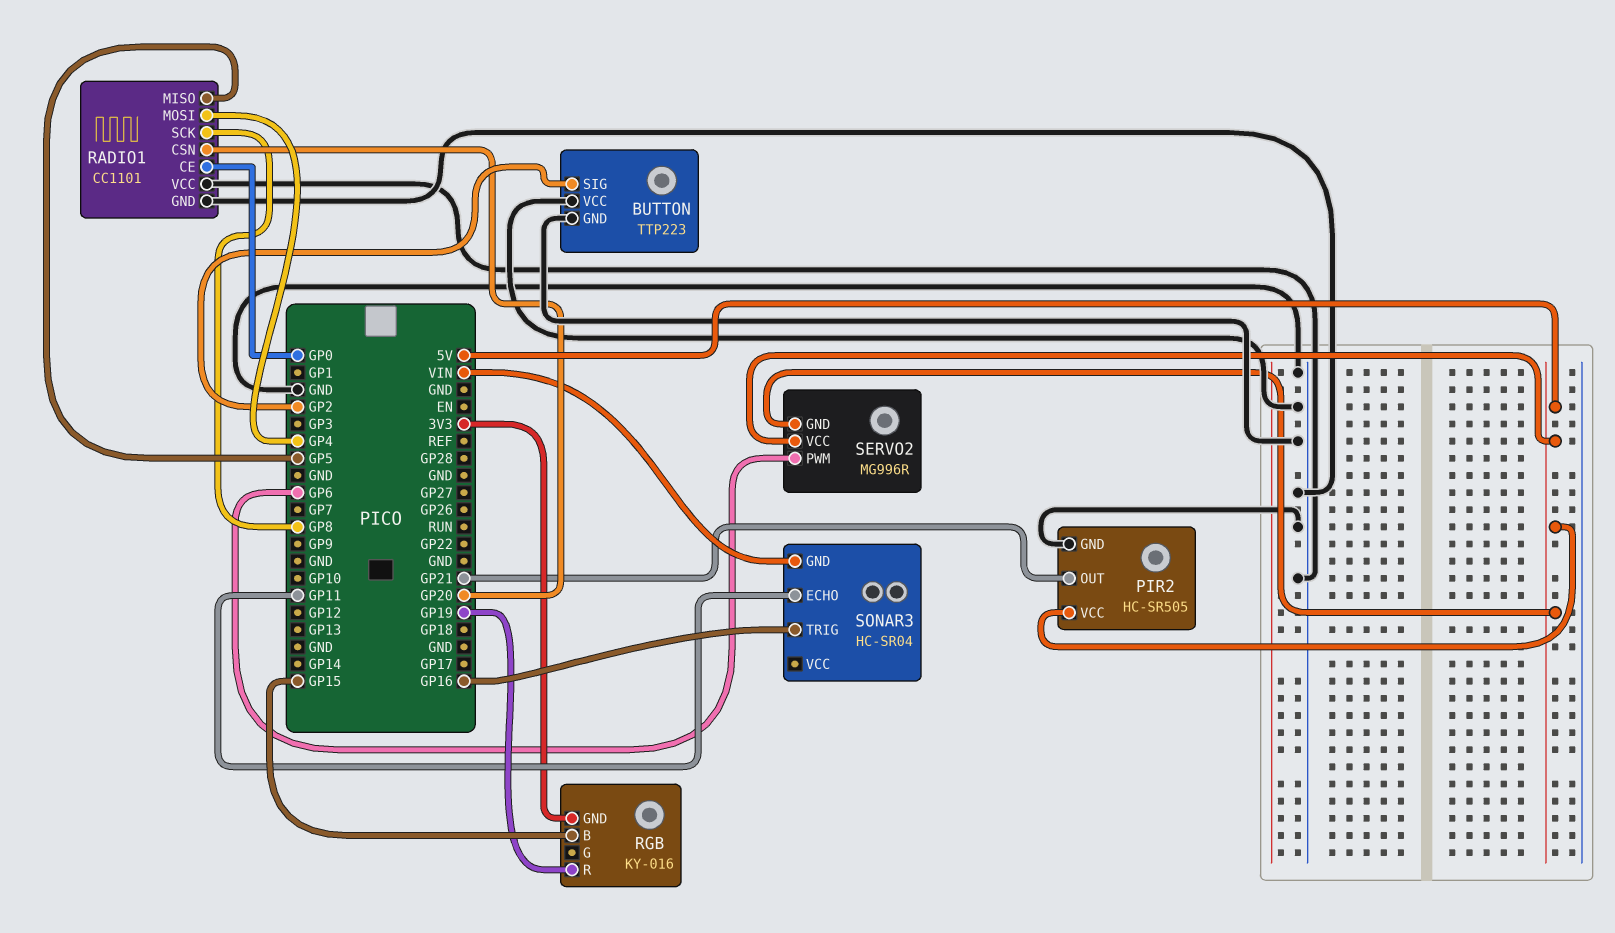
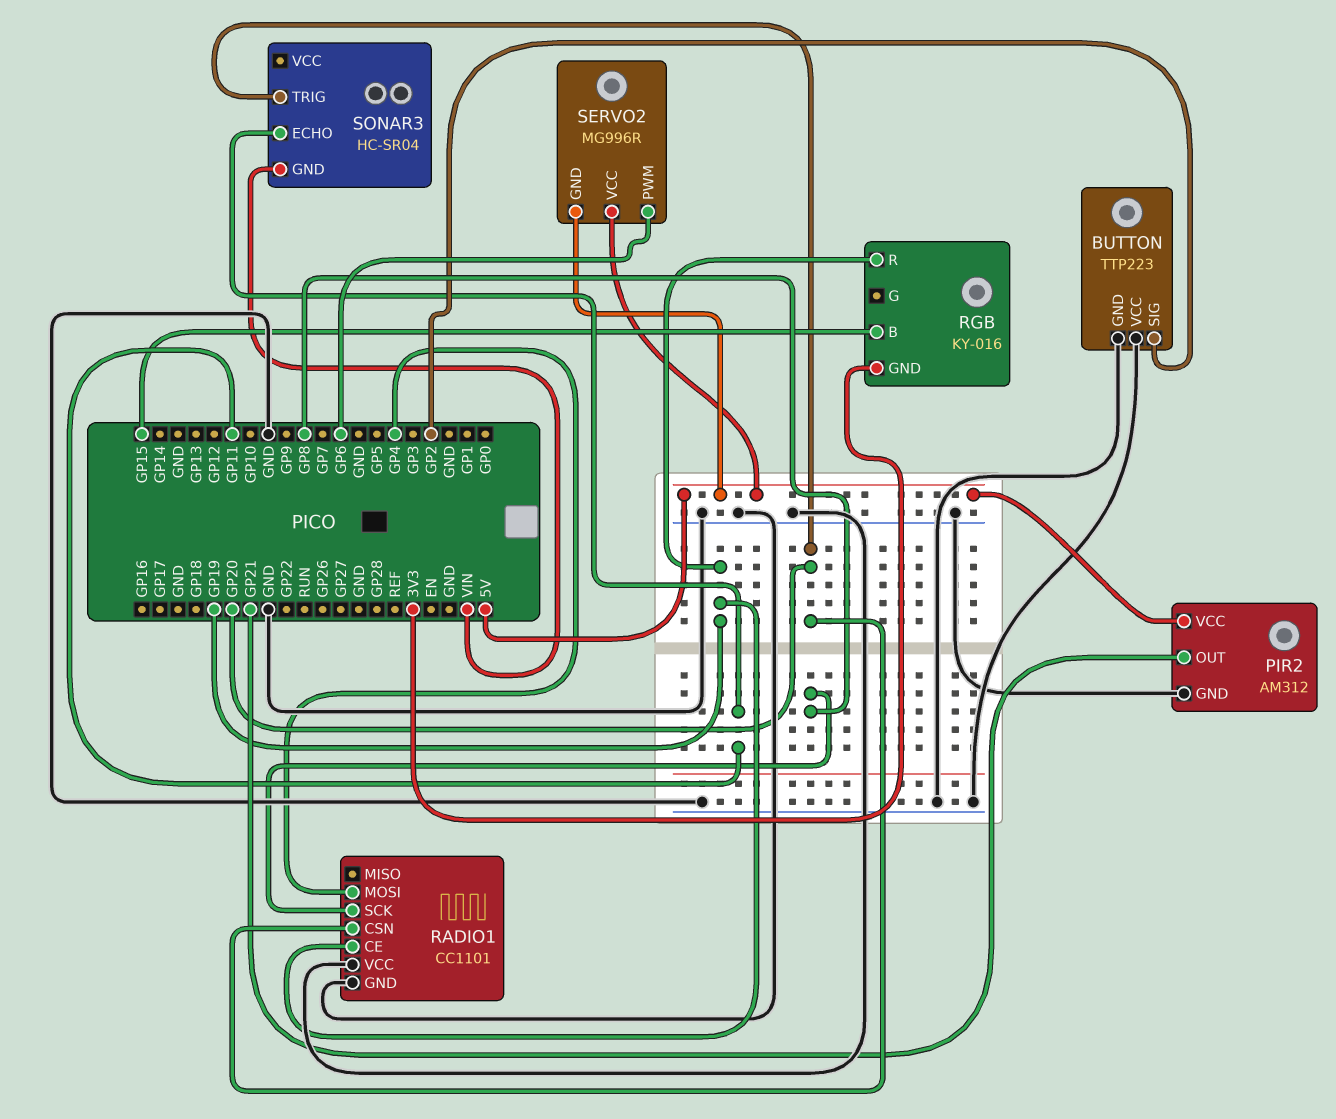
PIR2: HC-SR505 -> AM312
RADIO1 pin CE: GP0 -> GP19
RADIO1 pin MISO: GP5 -> none
SONAR3 pin TRIG: GP16 -> GP20

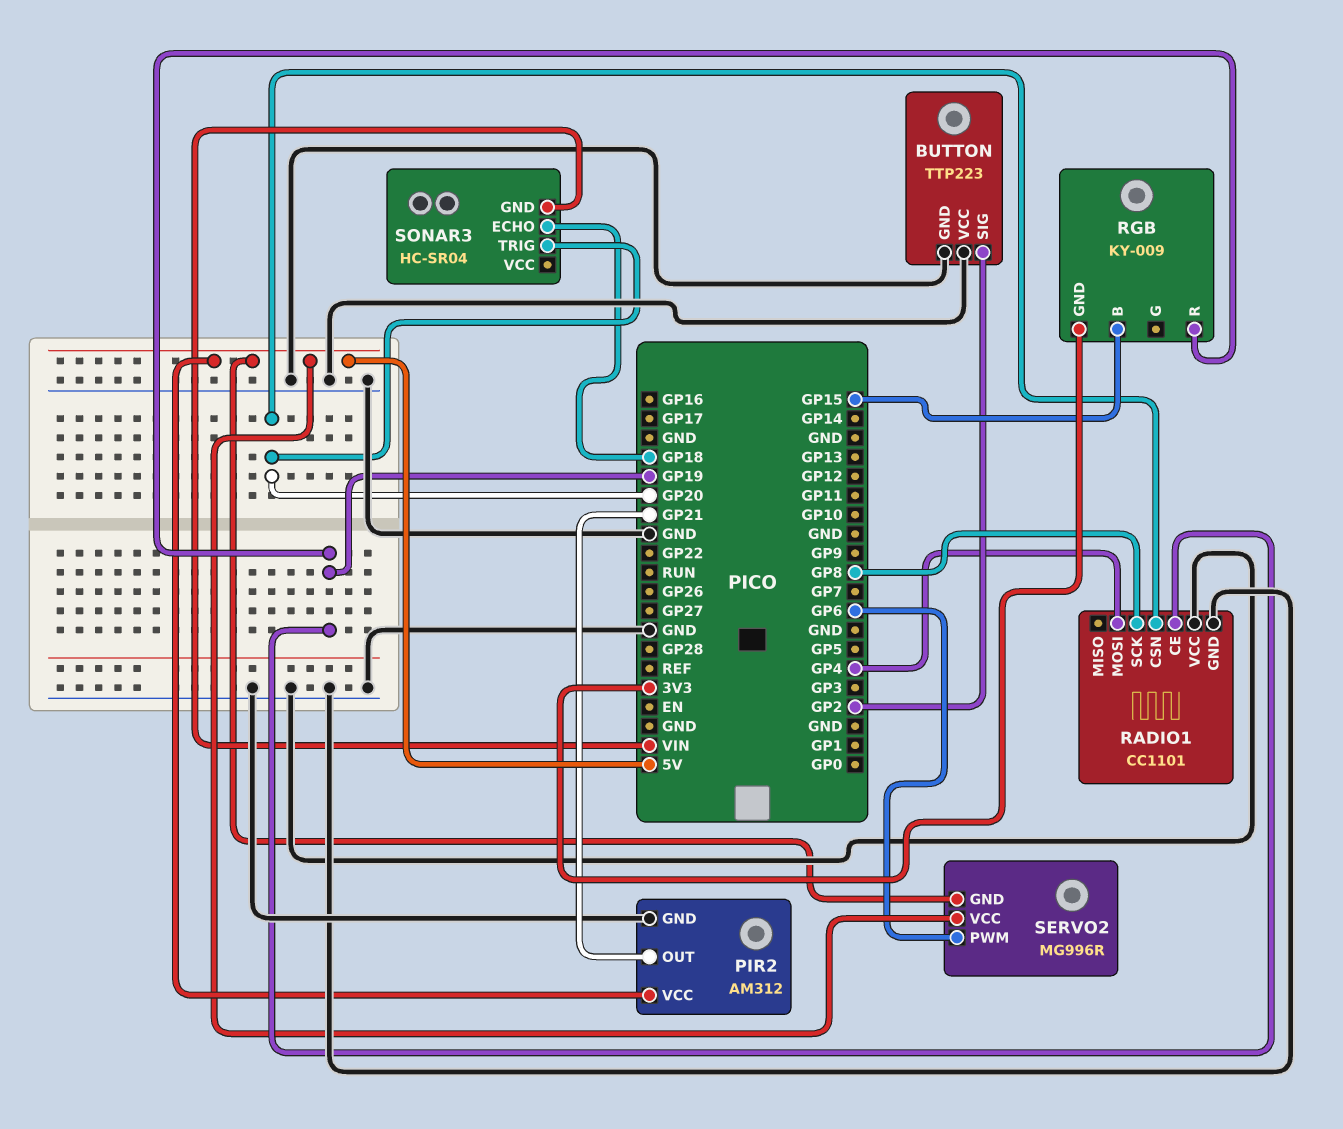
RGB: KY-016 -> KY-009
SONAR3 pin ECHO: GP11 -> GP18

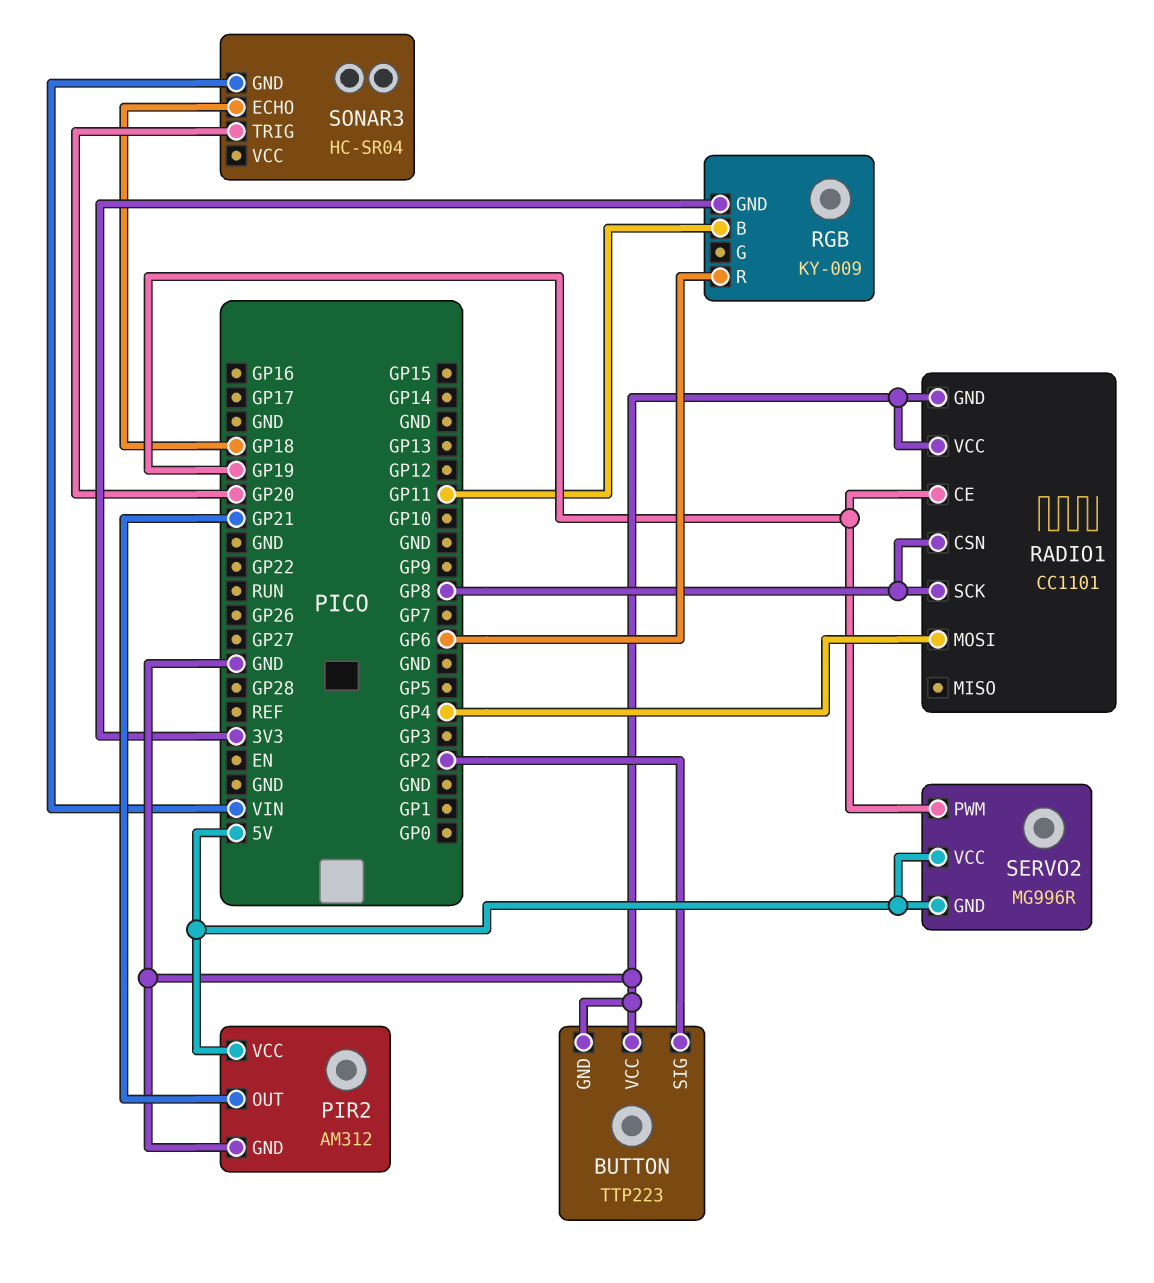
RADIO1 pin CSN: GP20 -> GP8
RGB pin B: GP15 -> GP11
RGB pin R: GP19 -> GP6
SERVO2 pin PWM: GP6 -> GP19

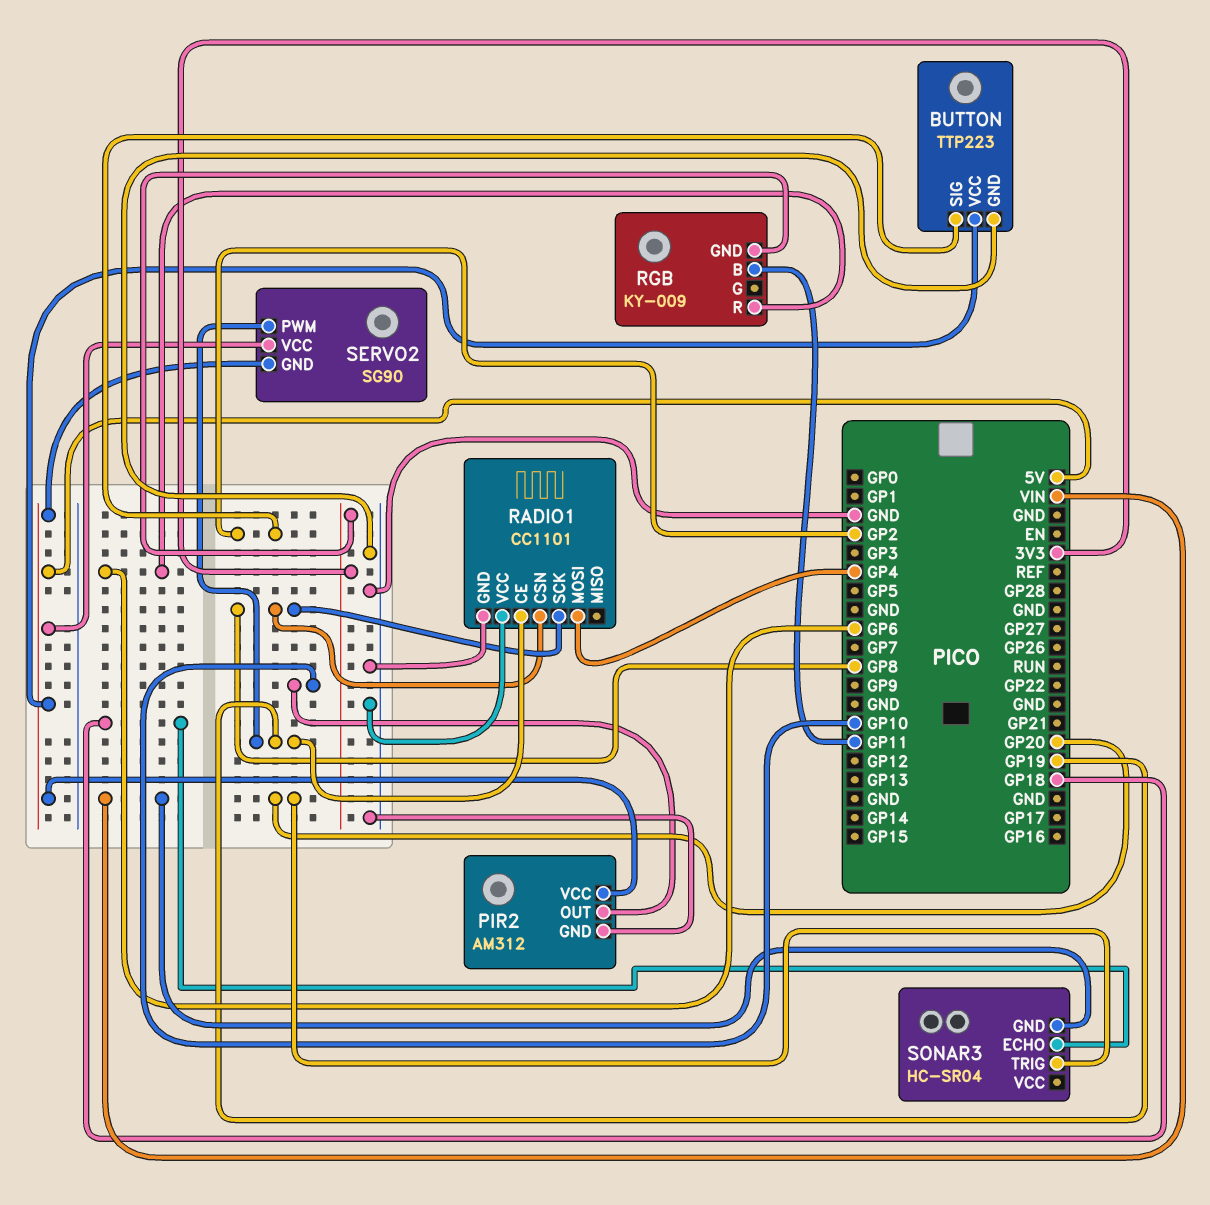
BUTTON pin VCC: GND -> 5V
PIR2 pin OUT: GP21 -> GP10
SERVO2: MG996R -> SG90

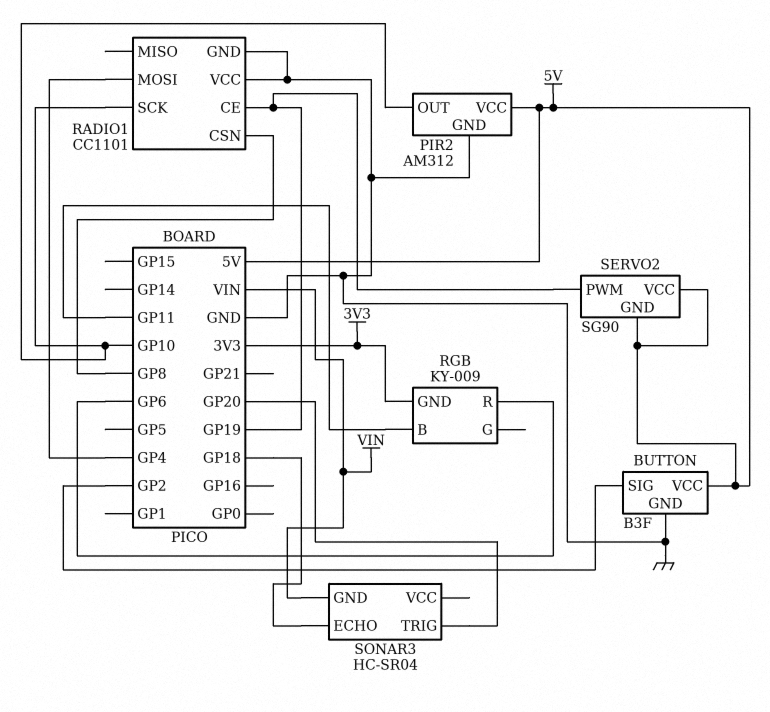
BUTTON: TTP223 -> B3F
RADIO1 pin SCK: GP8 -> GP10

